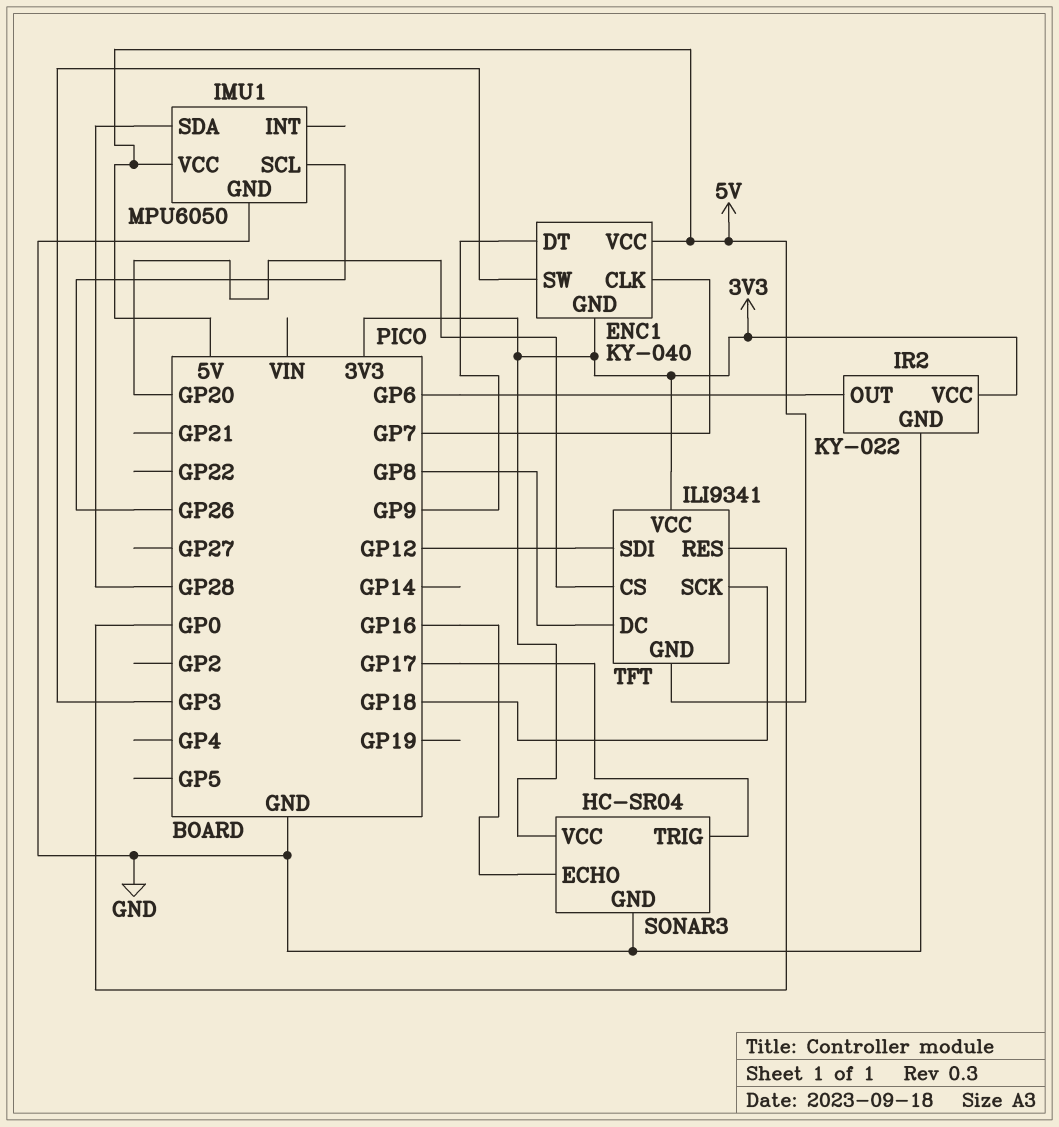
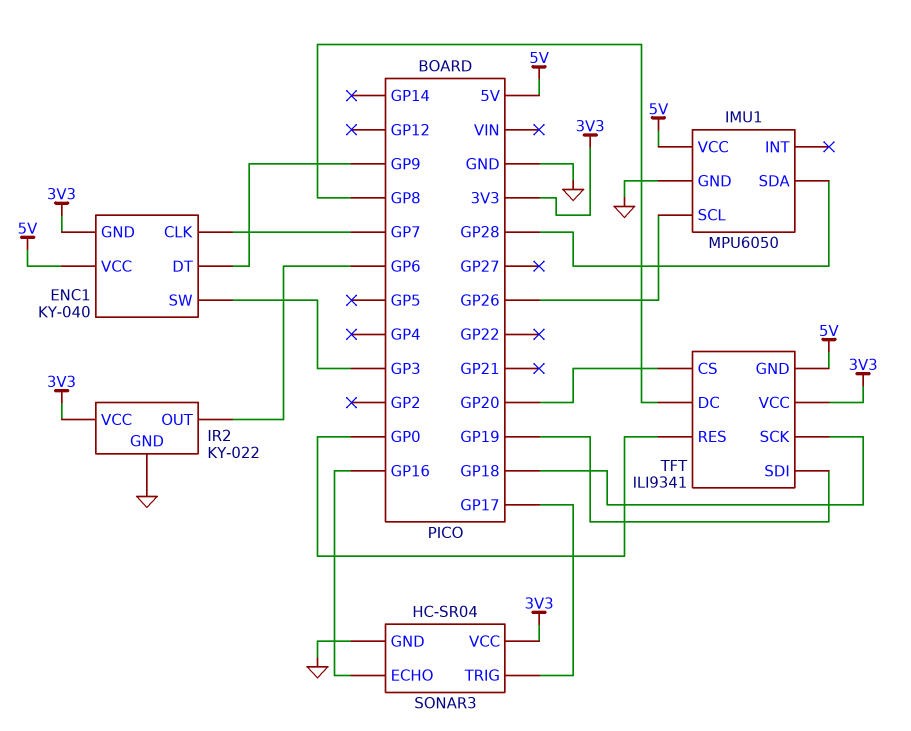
TFT pin SDI: GP12 -> GP19

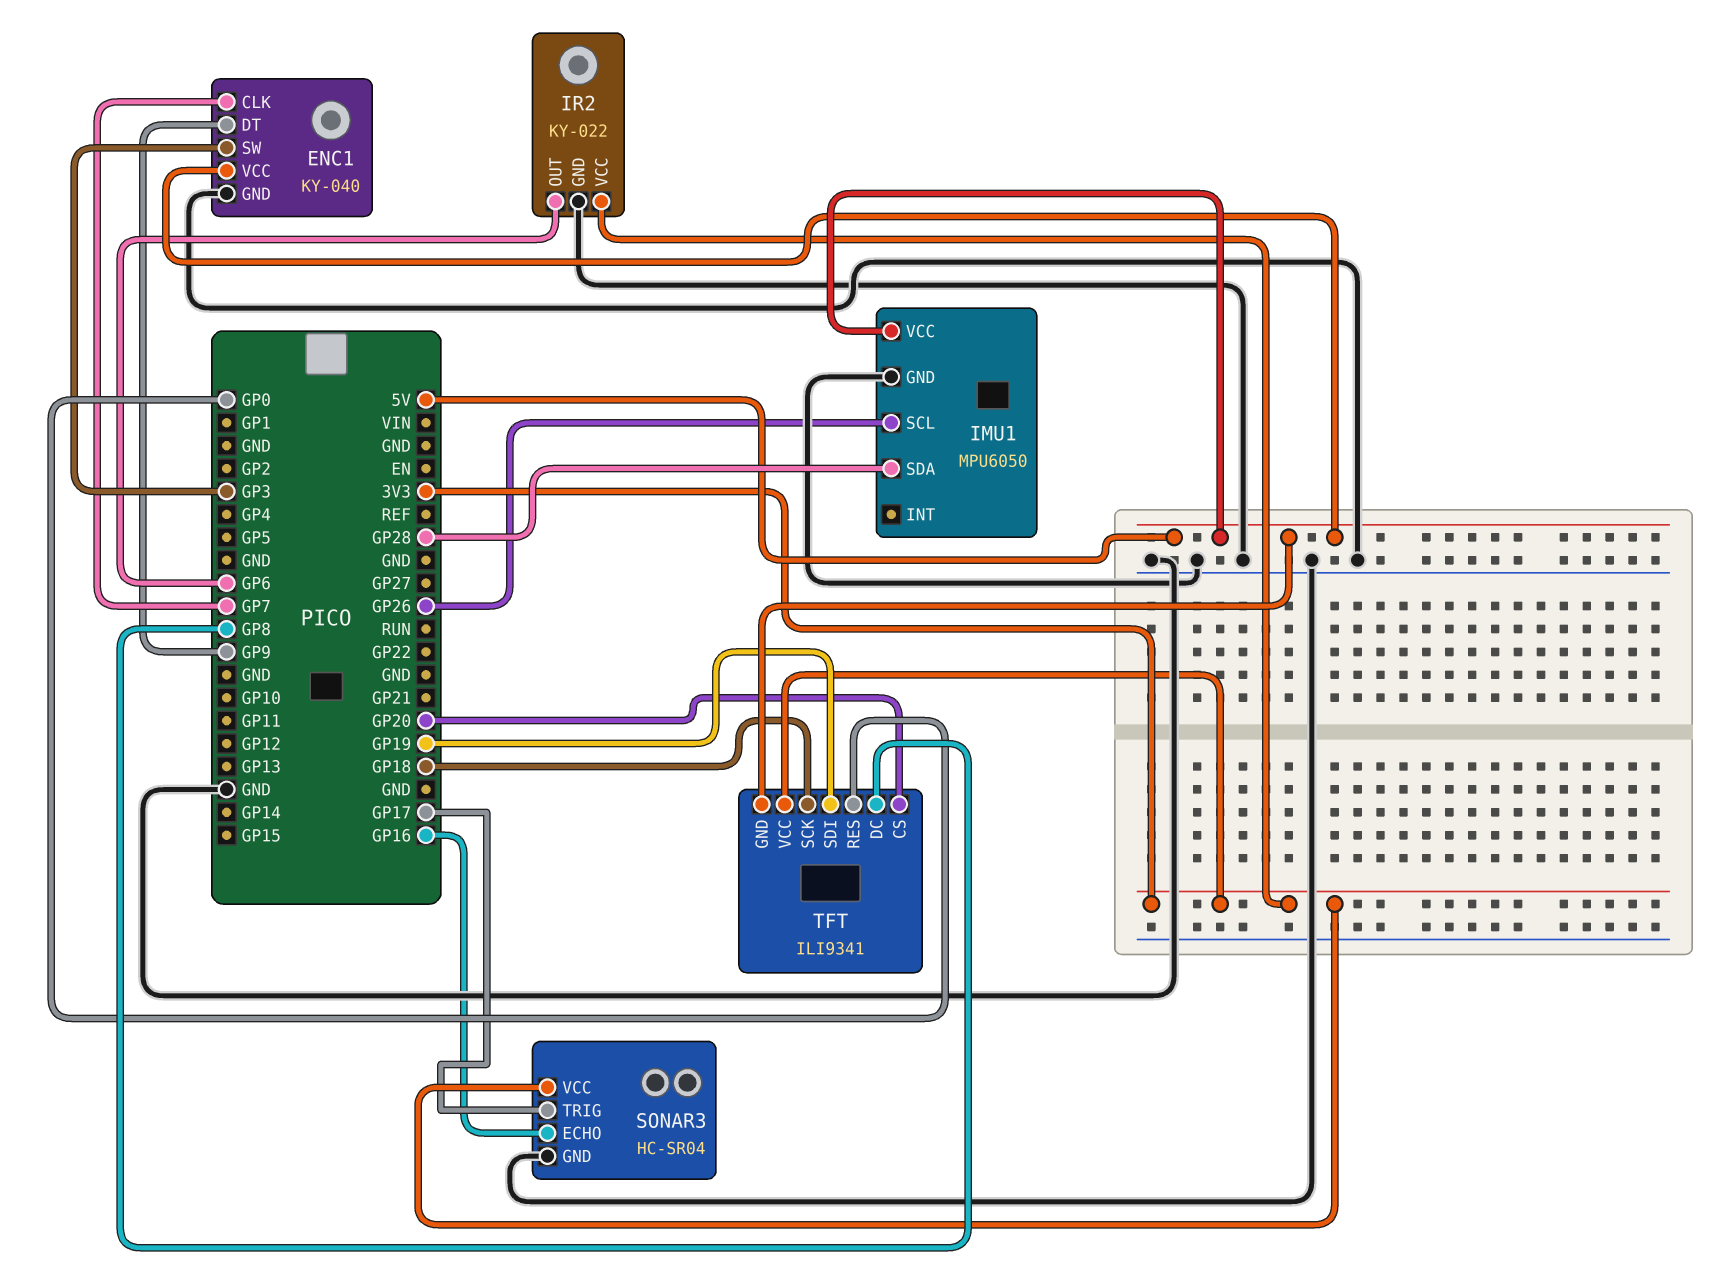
ENC1 pin GND: 3V3 -> GND

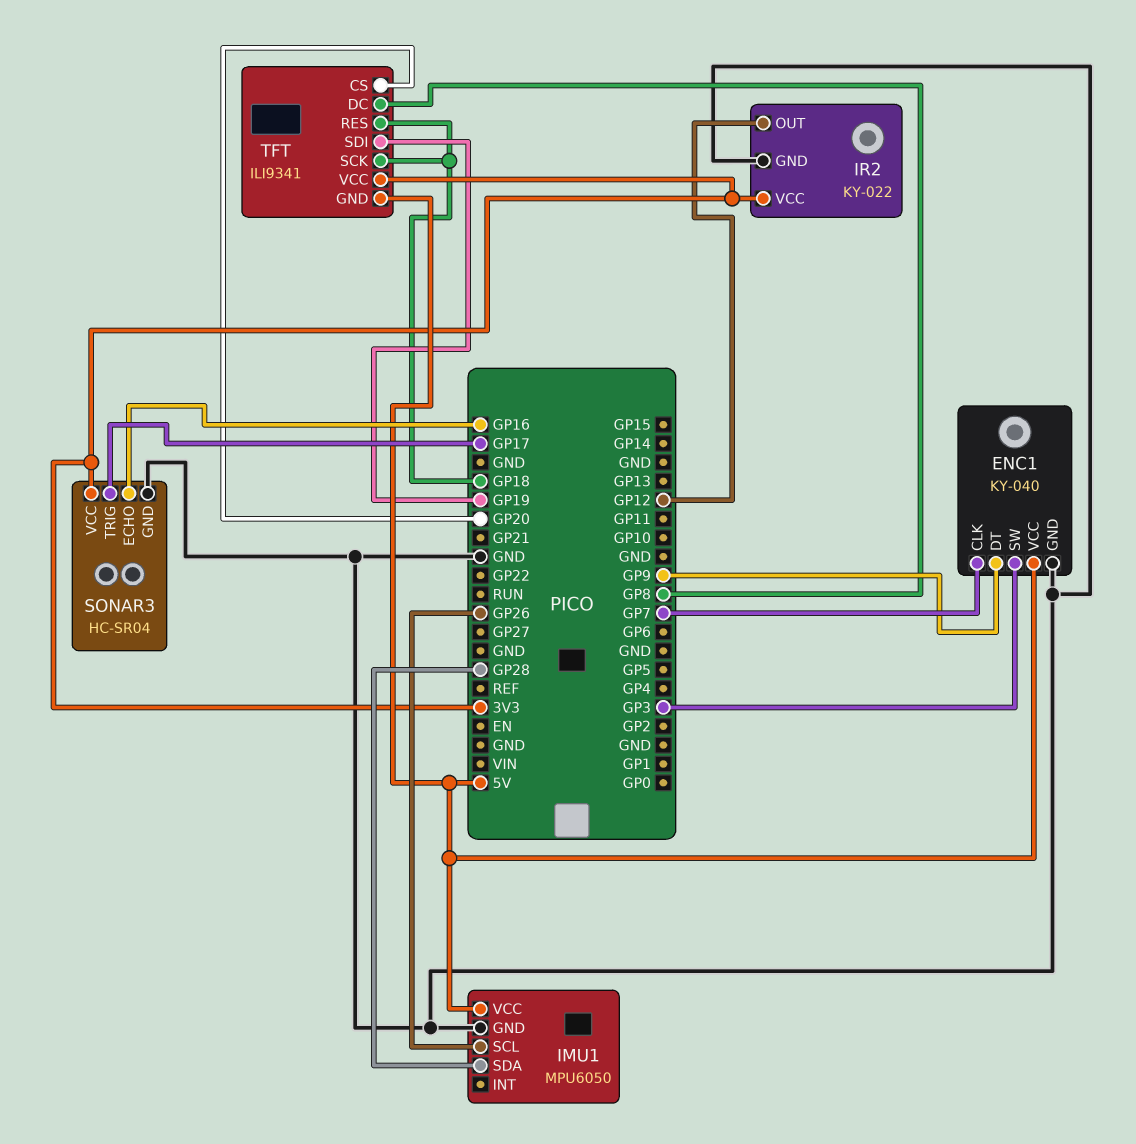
IR2 pin OUT: GP6 -> GP12
TFT pin RES: GP0 -> GP18

